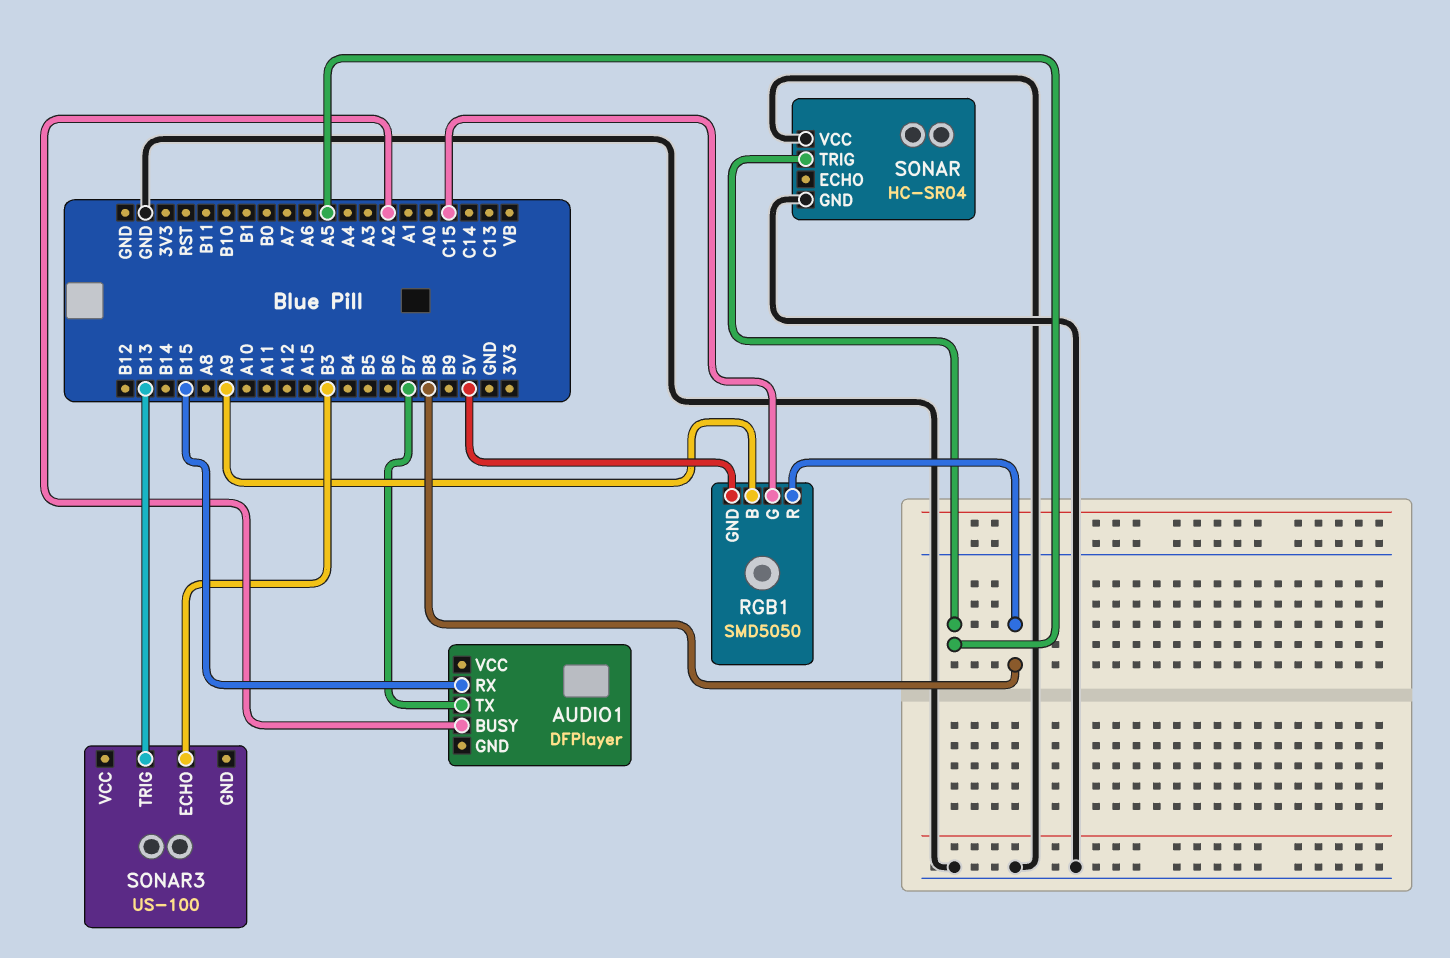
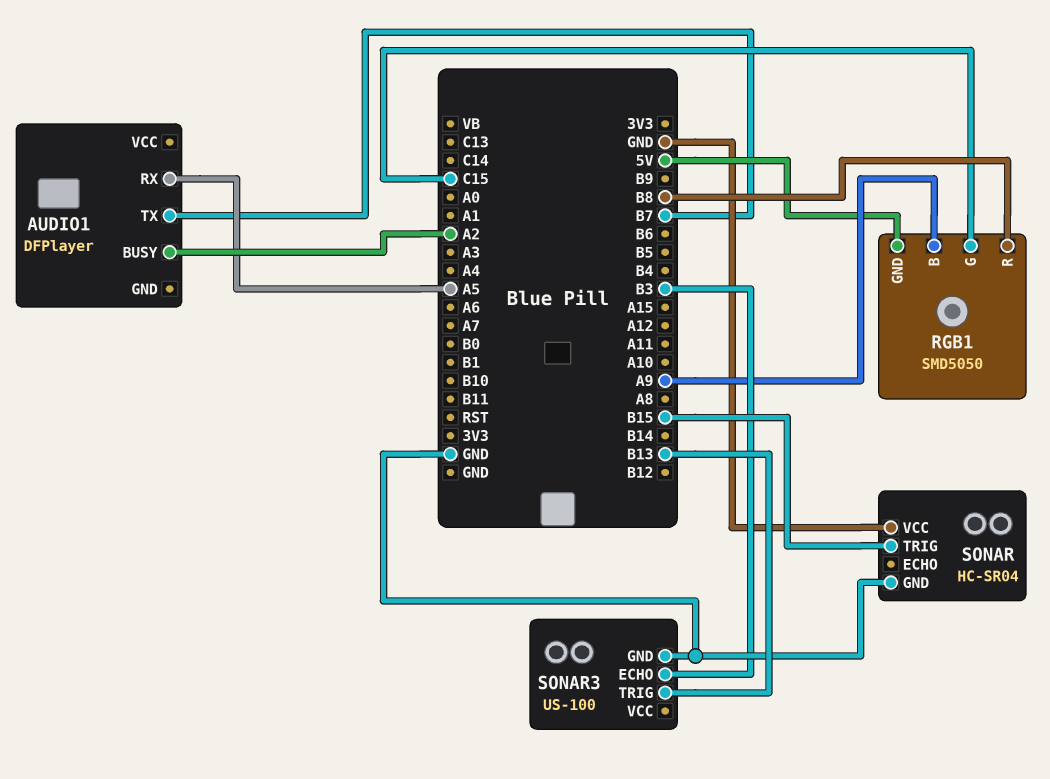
AUDIO1 pin RX: B15 -> A5
SONAR pin TRIG: A5 -> B15
SONAR3 pin GND: none -> GND

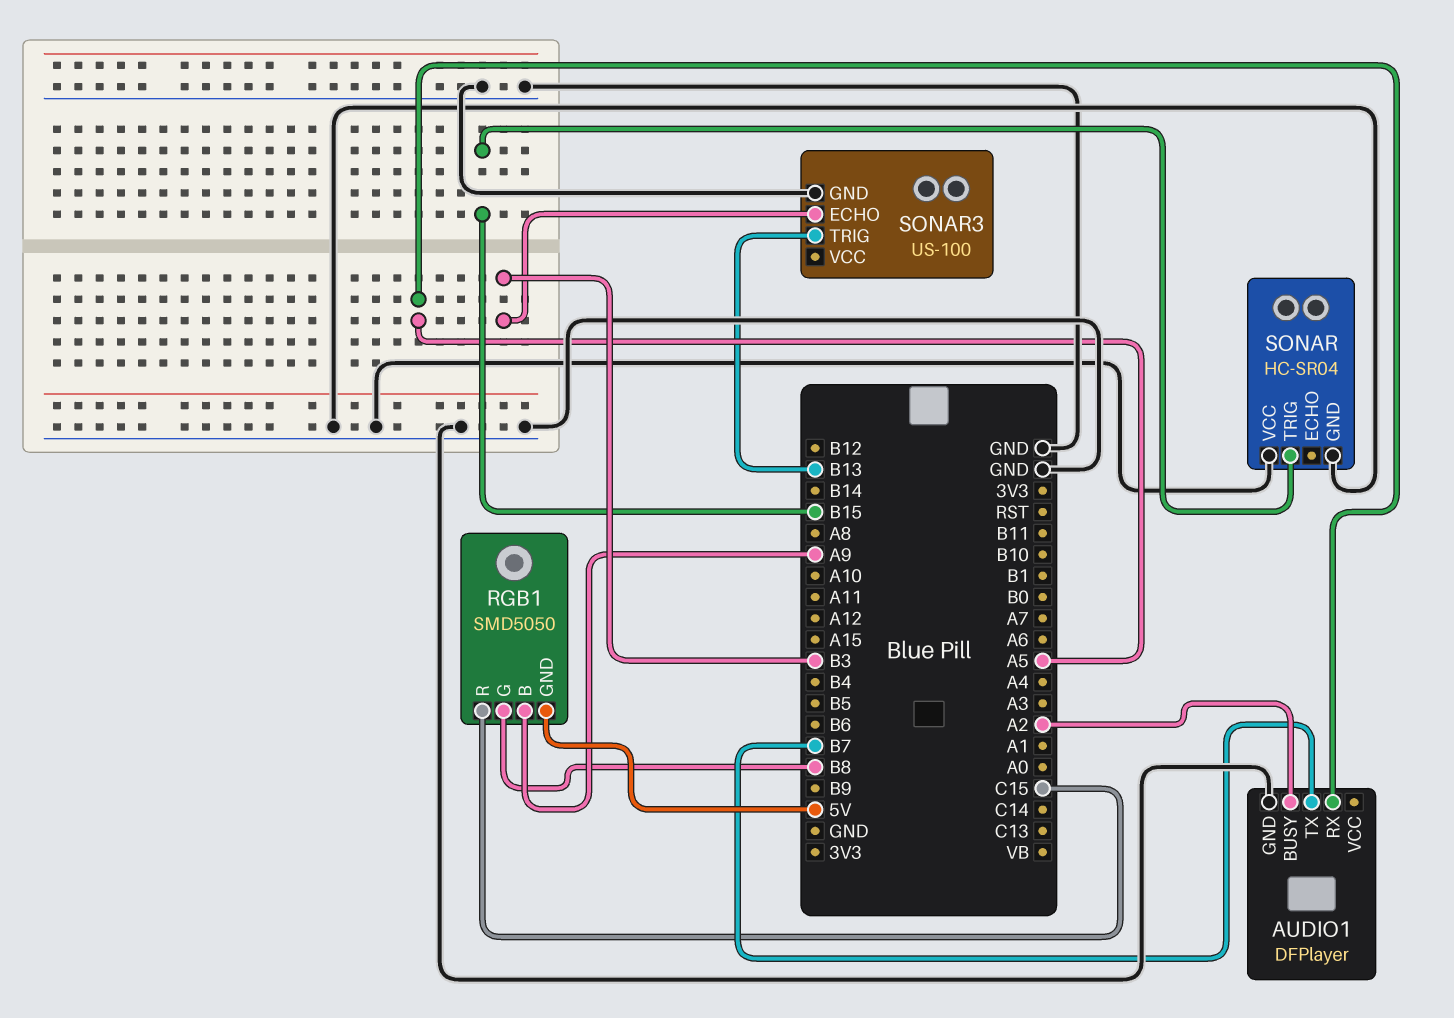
AUDIO1 pin GND: none -> GND
RGB1 pin G: C15 -> B8
RGB1 pin R: B8 -> C15

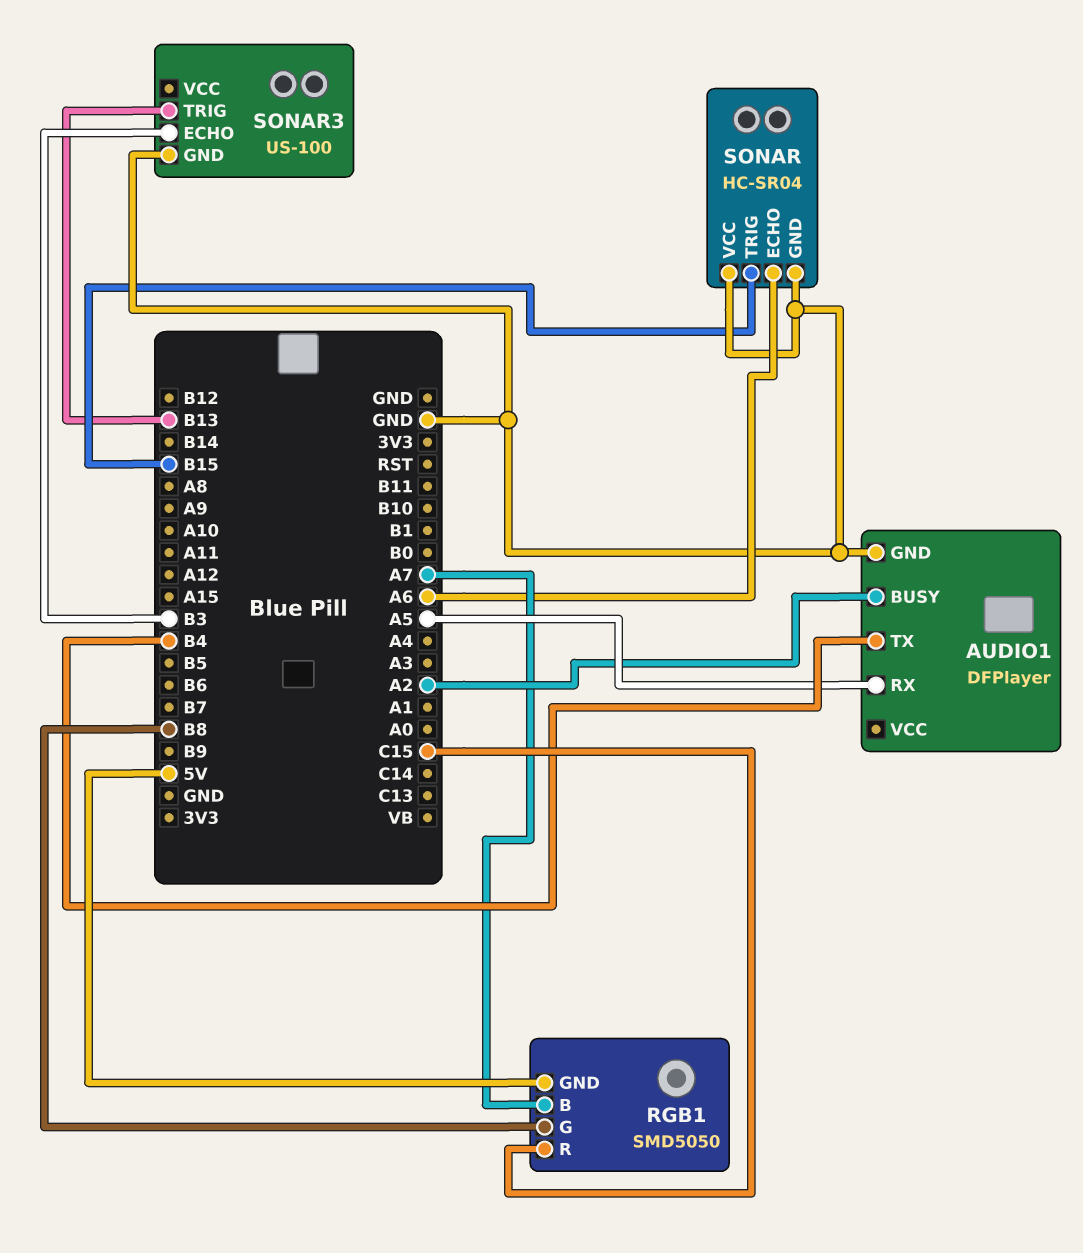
AUDIO1 pin TX: B7 -> B4
RGB1 pin B: A9 -> A7
SONAR pin ECHO: none -> A6

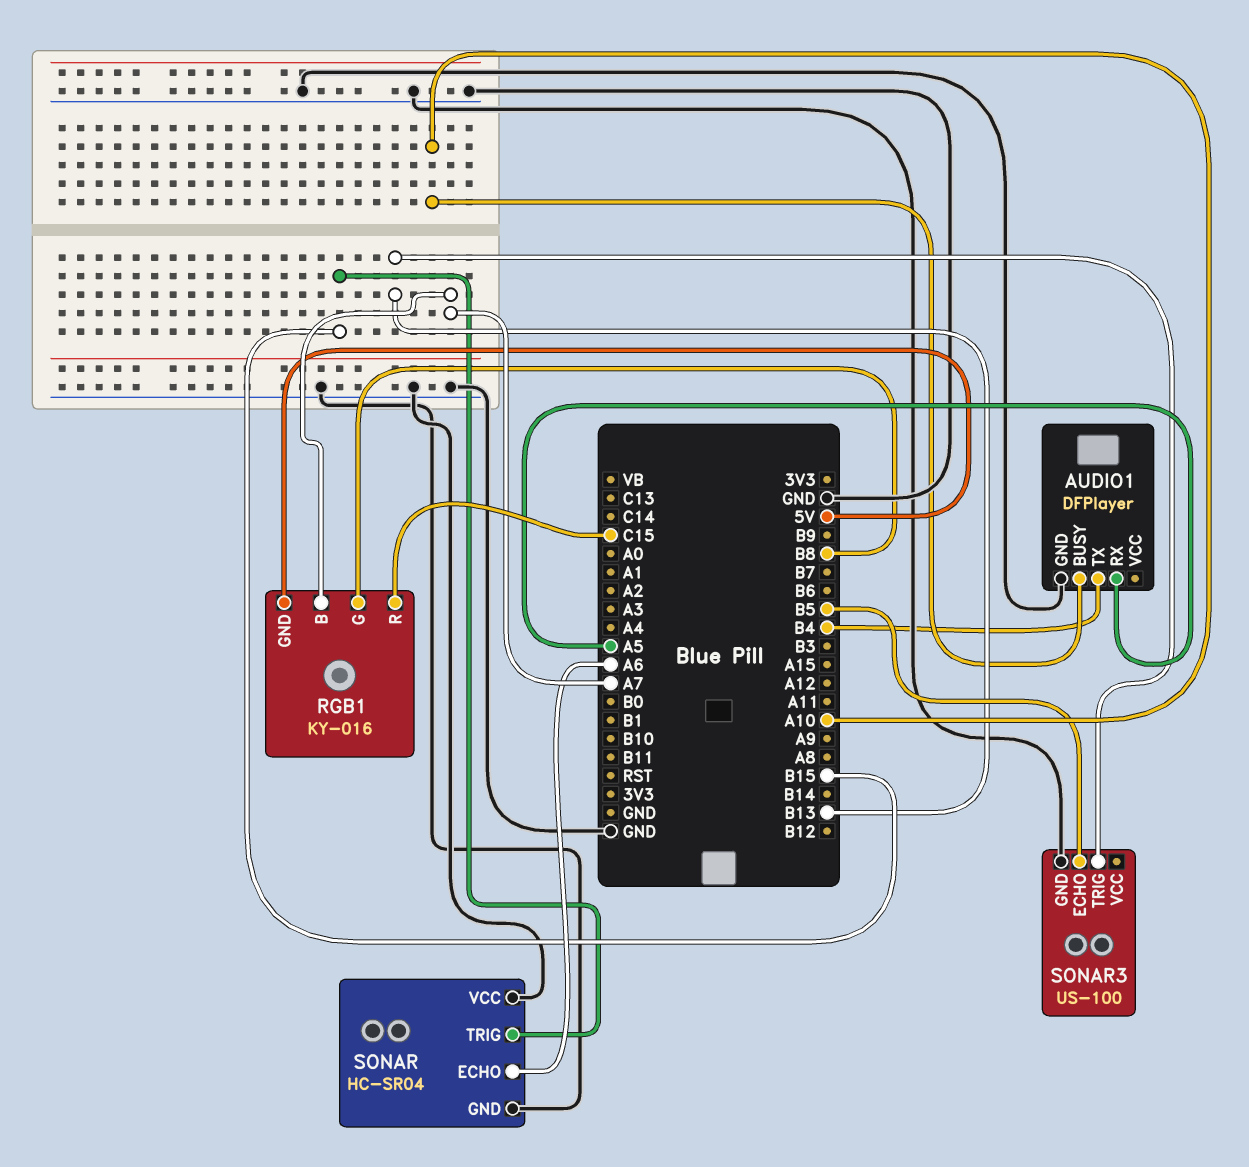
AUDIO1 pin BUSY: A2 -> A10
RGB1: SMD5050 -> KY-016
SONAR3 pin ECHO: B3 -> B5

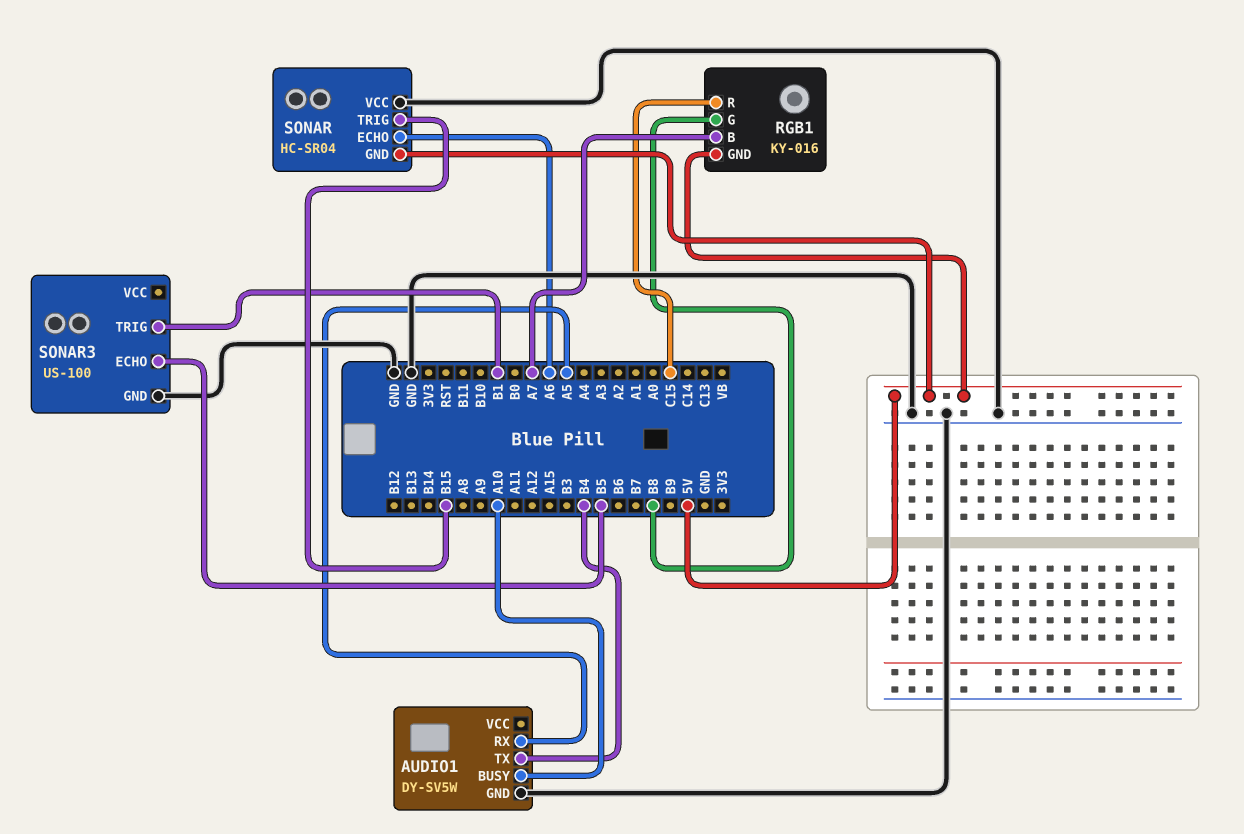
AUDIO1: DFPlayer -> DY-SV5W
SONAR pin GND: GND -> 5V
SONAR3 pin TRIG: B13 -> B1

